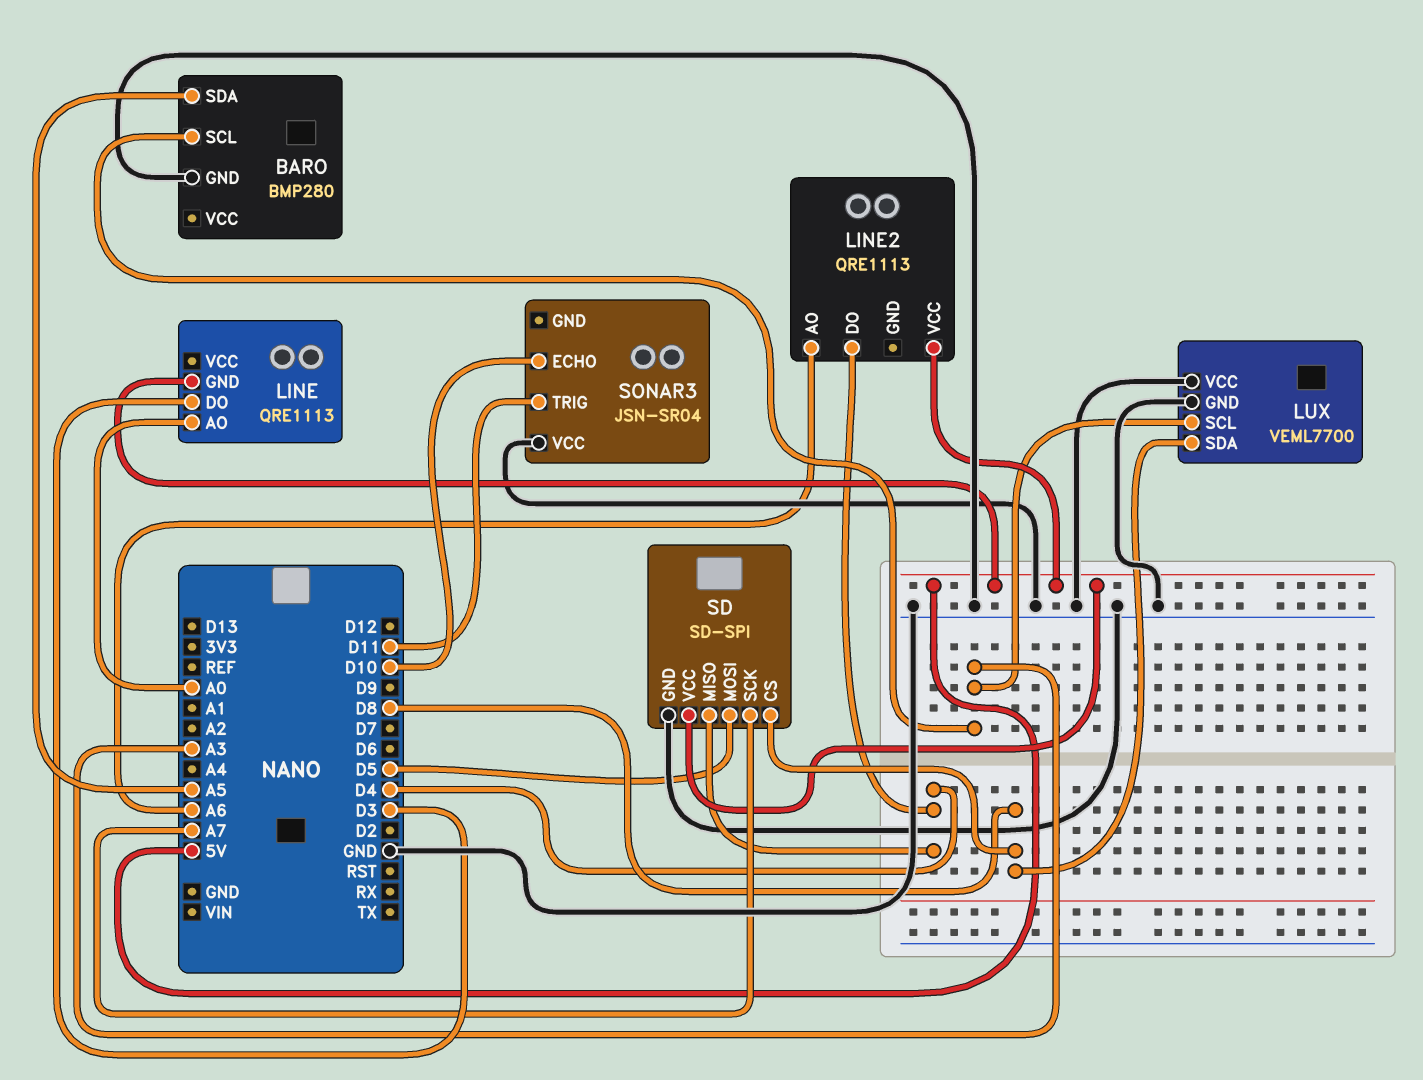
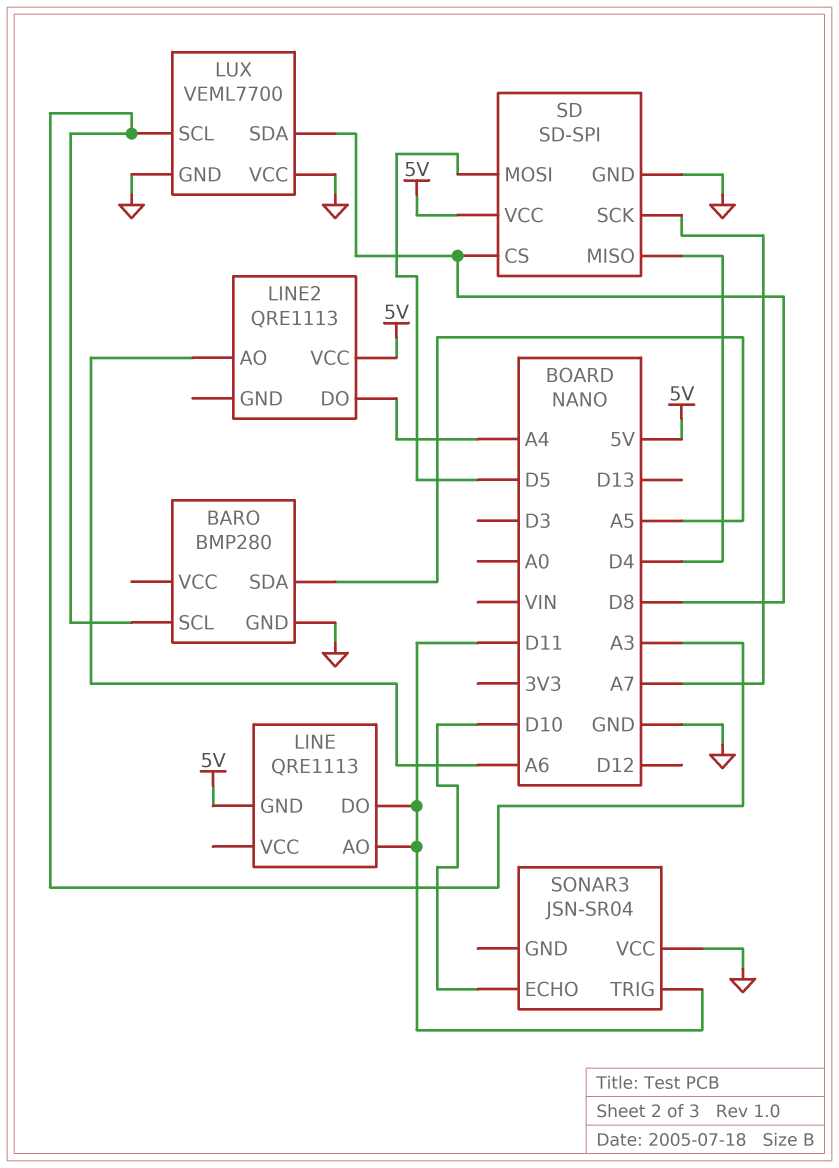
LINE pin AO: A0 -> D11
LINE pin DO: D3 -> D11
LINE2 pin DO: D4 -> A4

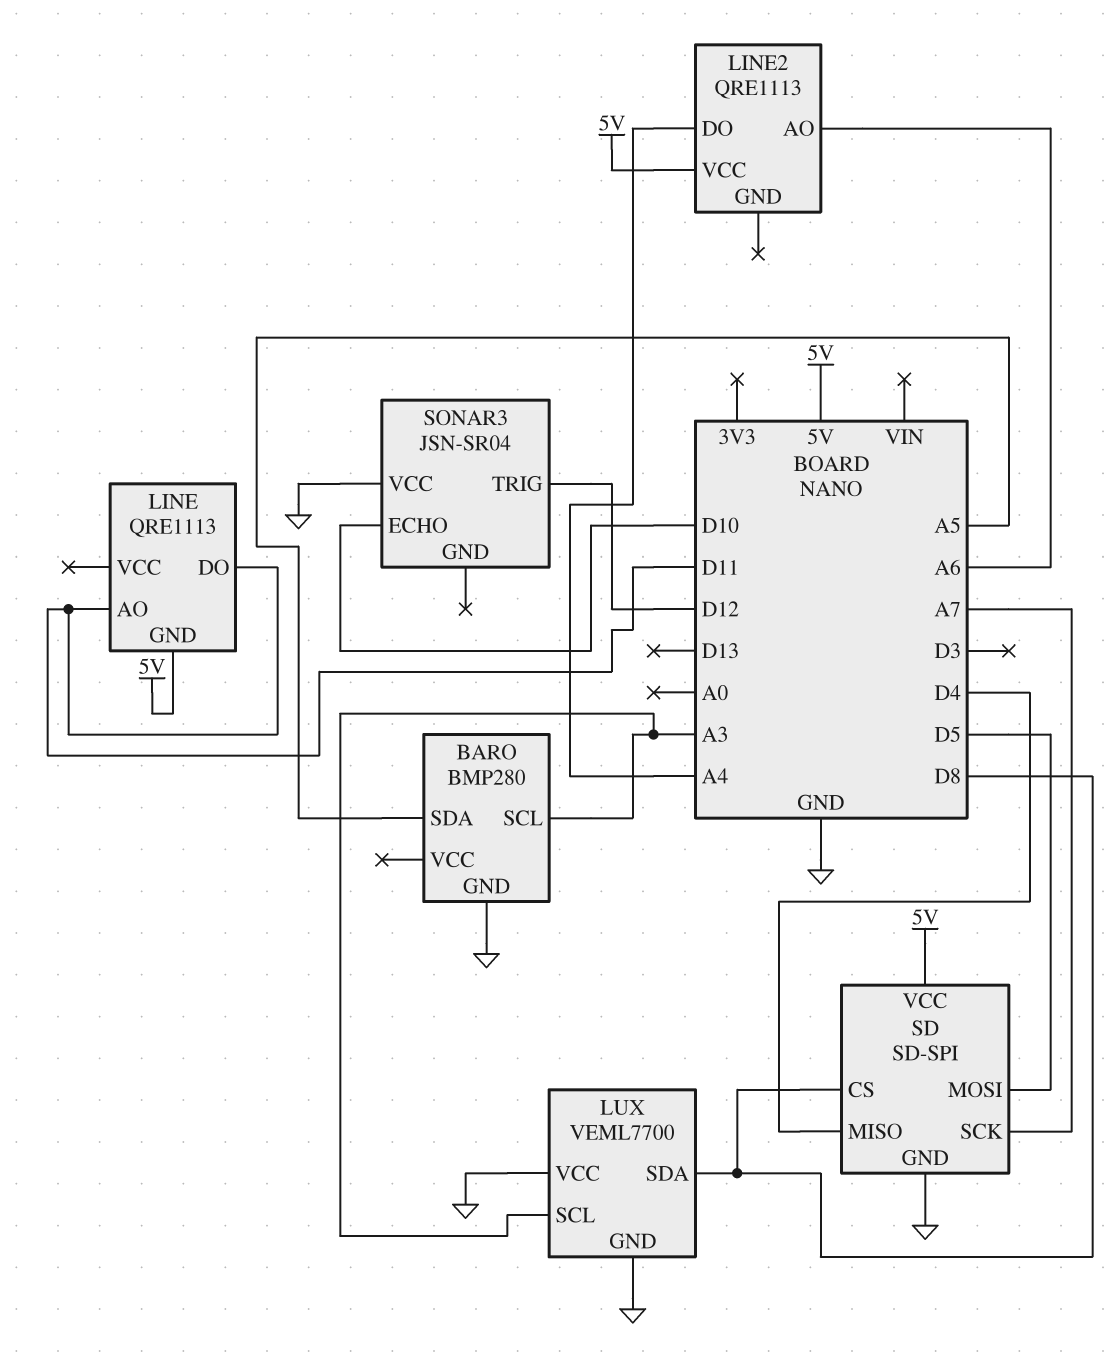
SONAR3 pin TRIG: D11 -> D12

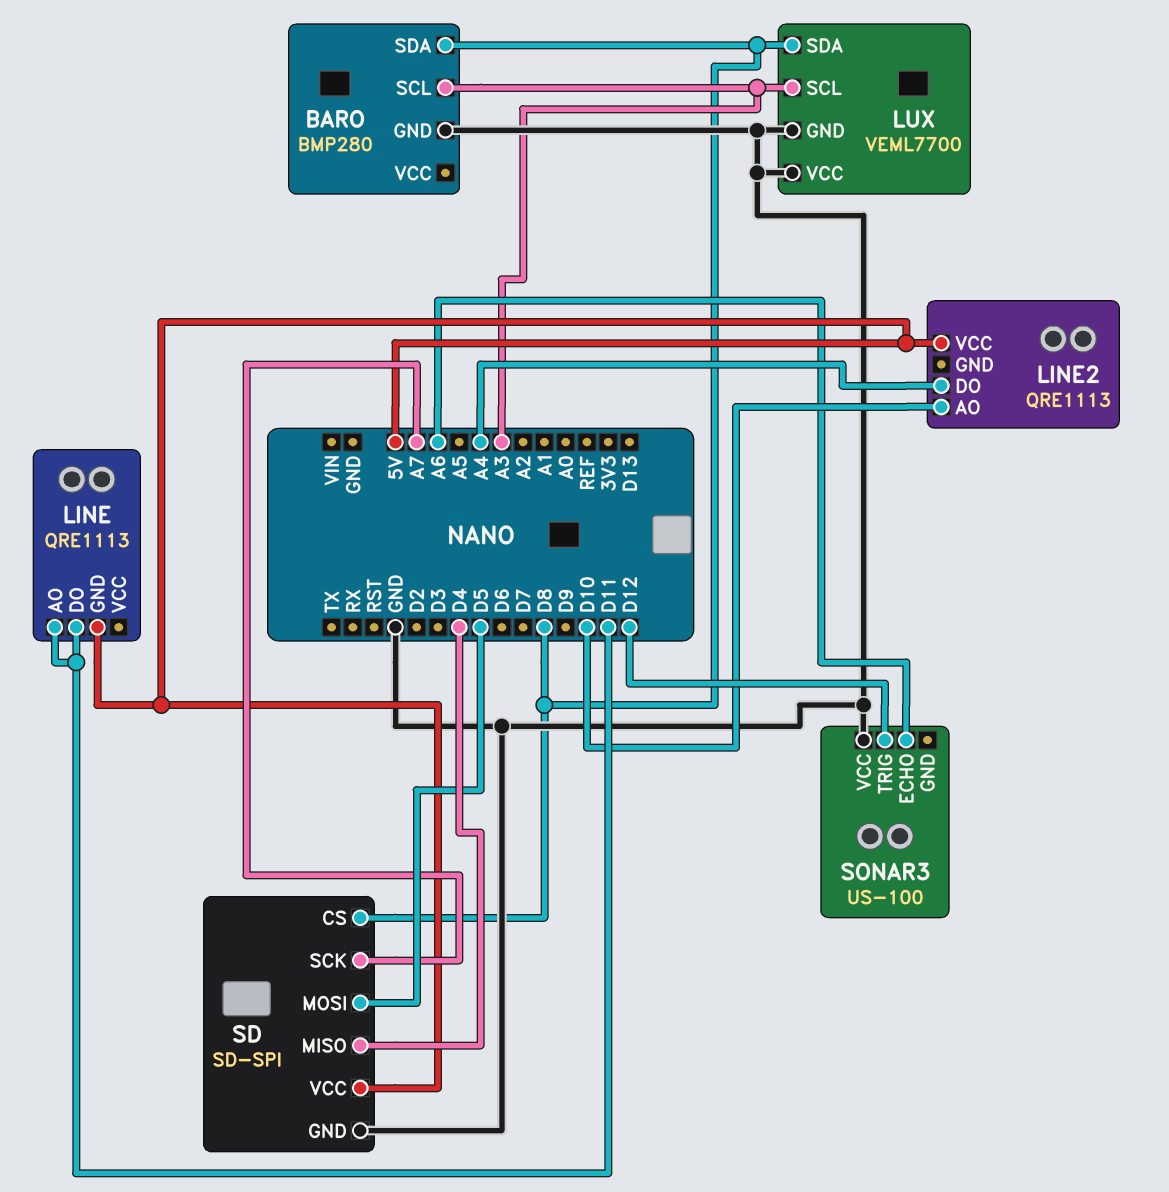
BARO pin SDA: A5 -> D8
LINE2 pin AO: A6 -> D10
SONAR3: JSN-SR04 -> US-100
SONAR3 pin ECHO: D10 -> A6

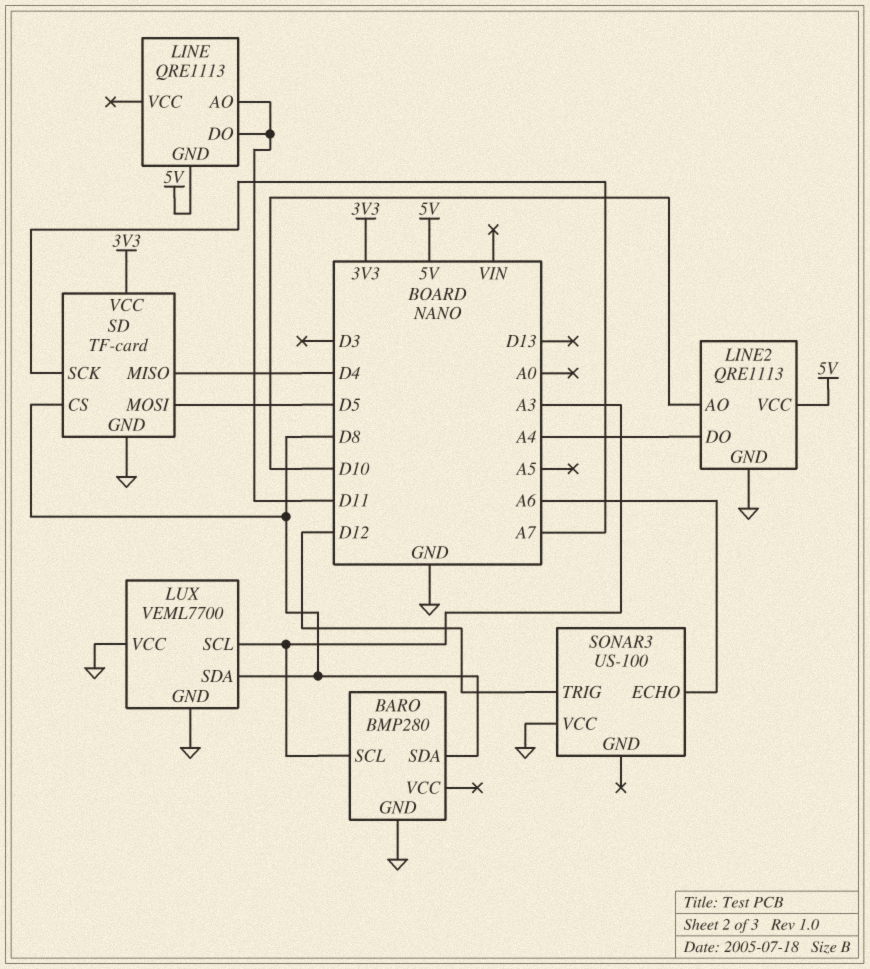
LINE2 pin GND: none -> GND
SD: SD-SPI -> TF-card
SD pin VCC: 5V -> 3V3

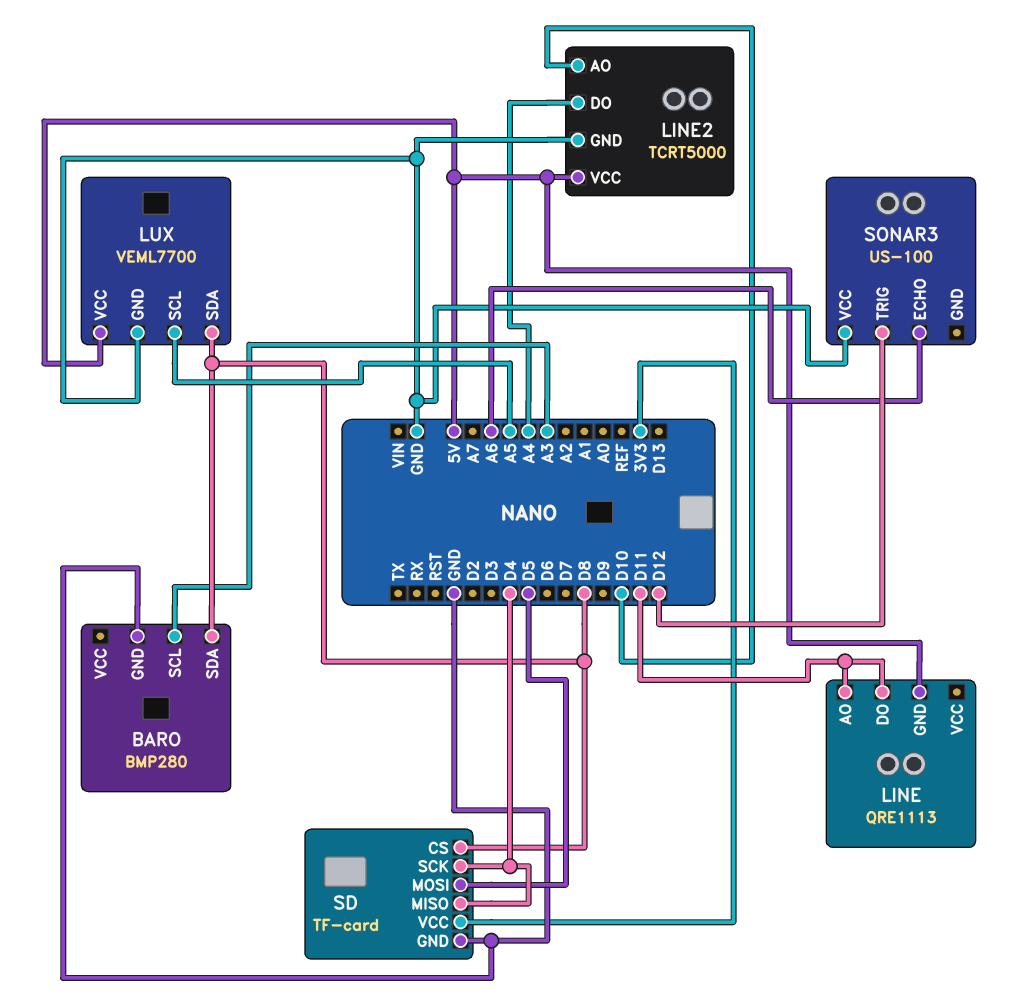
LINE2: QRE1113 -> TCRT5000
LUX pin SCL: A3 -> A5
LUX pin VCC: GND -> 5V
SD pin SCK: A7 -> D4

